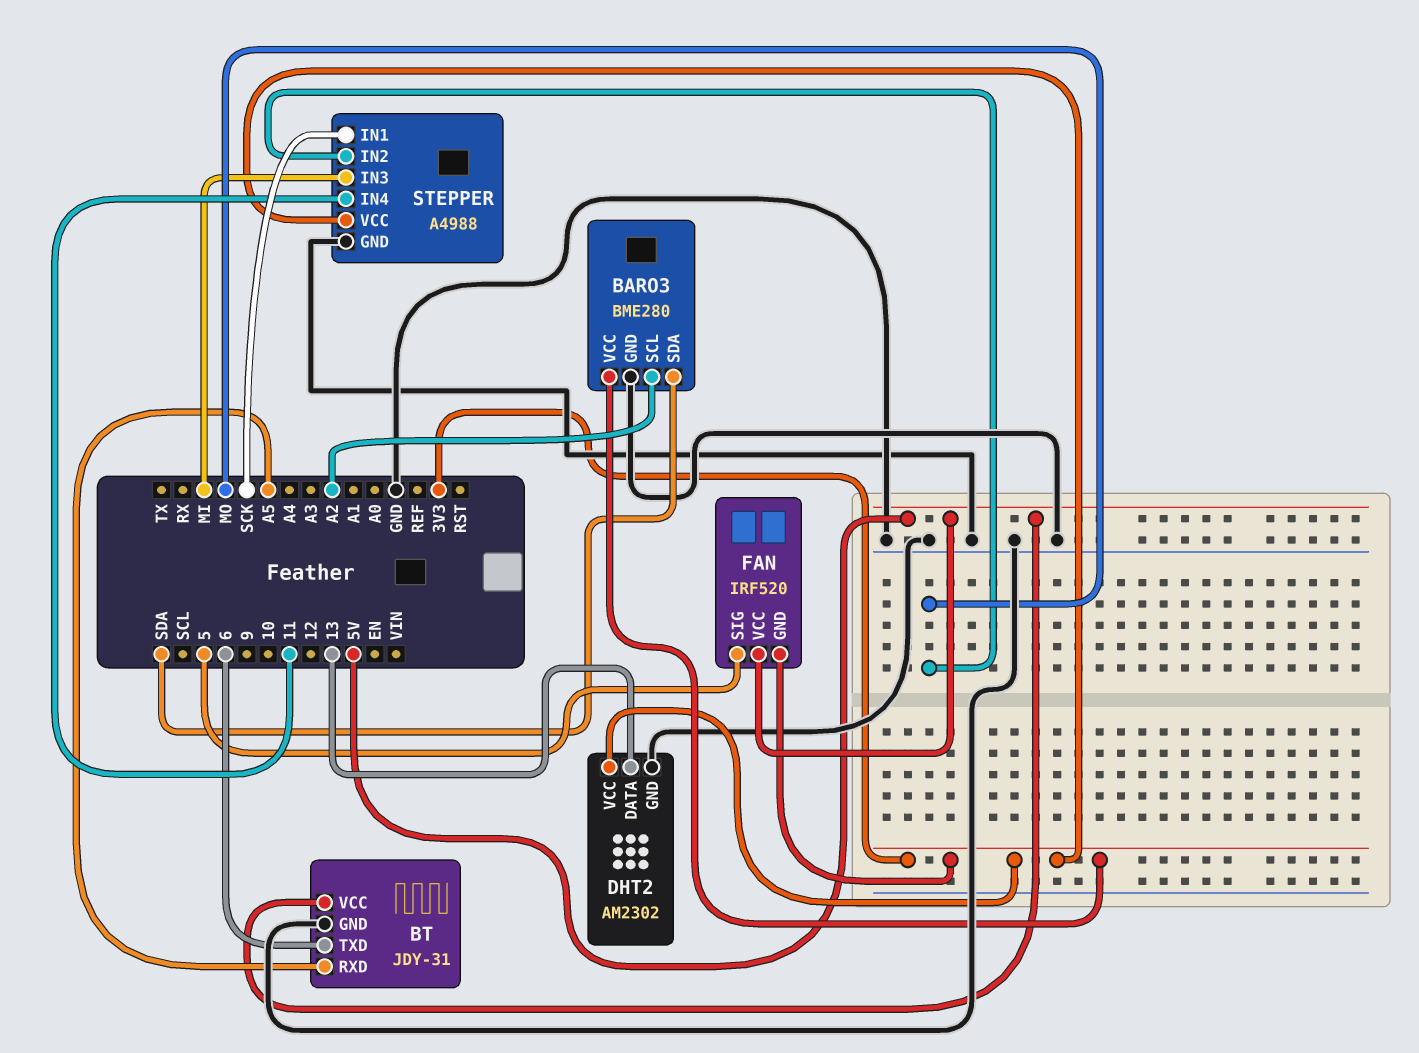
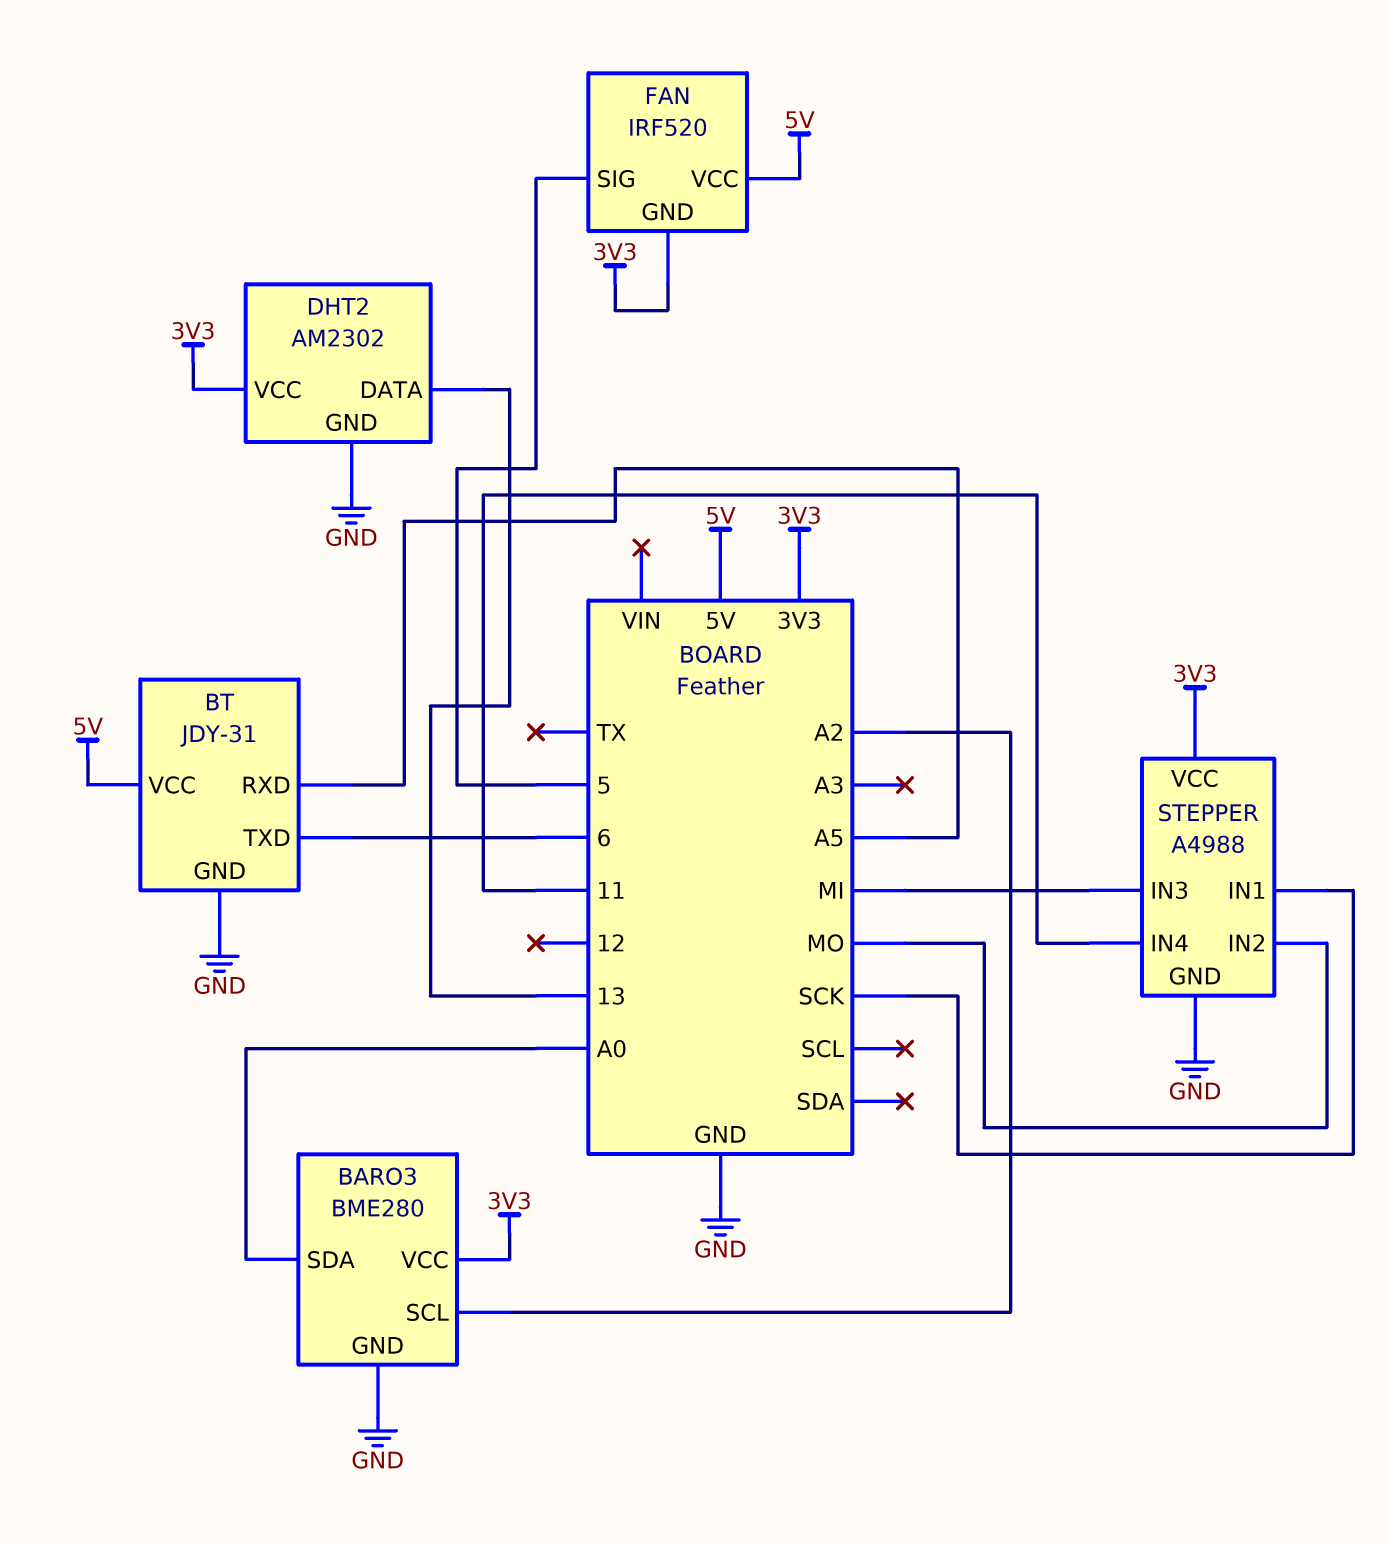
BARO3 pin SDA: SDA -> A0

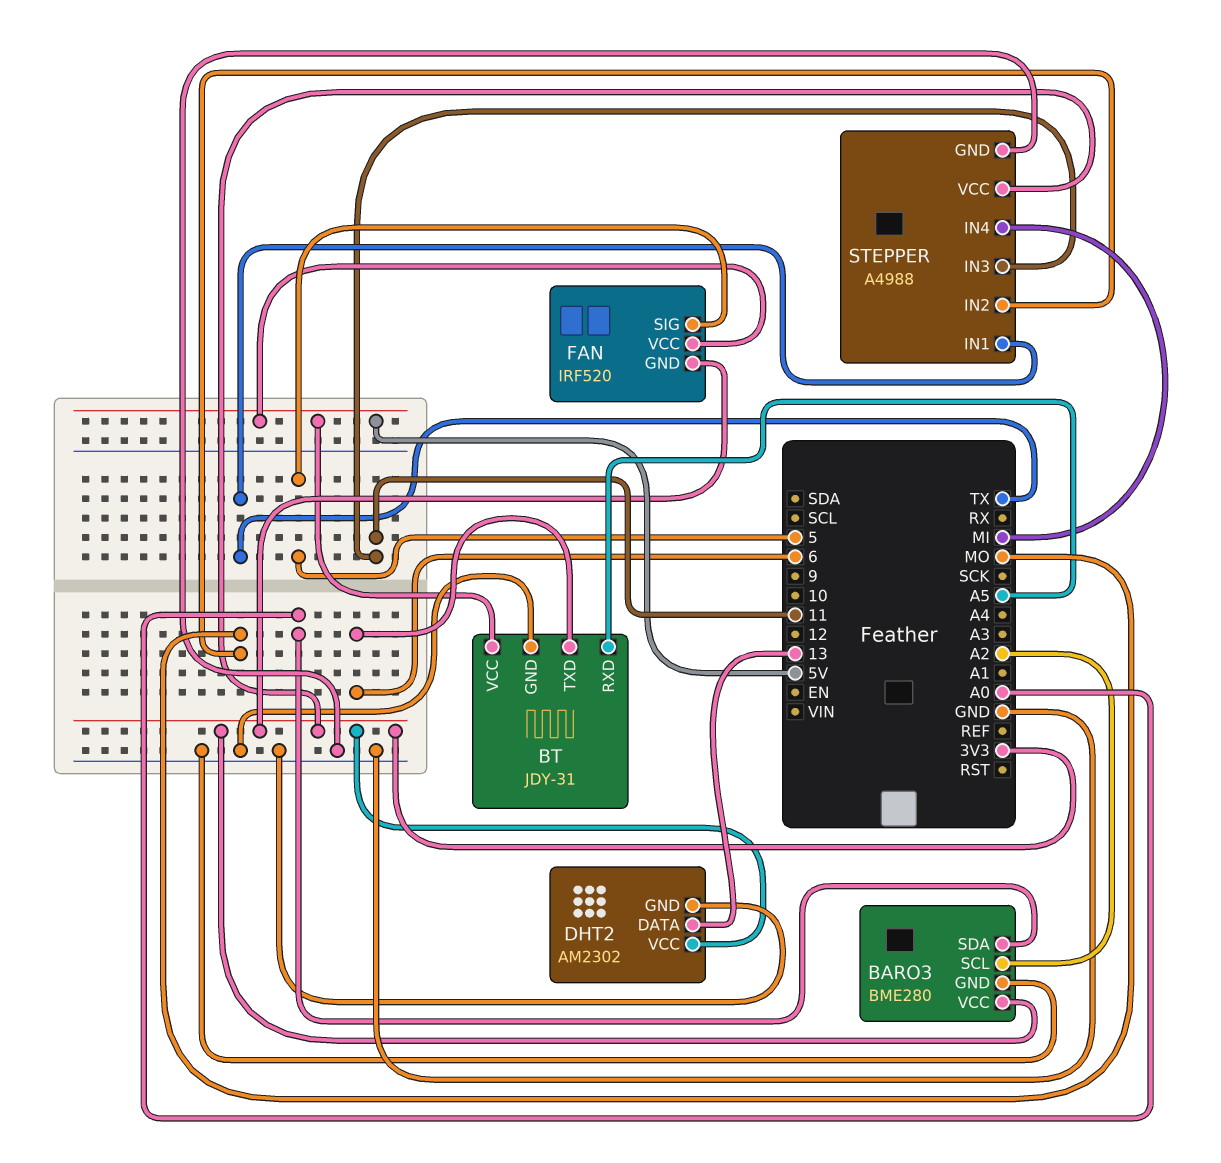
STEPPER pin IN1: SCK -> TX
STEPPER pin IN3: MI -> 11
STEPPER pin IN4: 11 -> MI

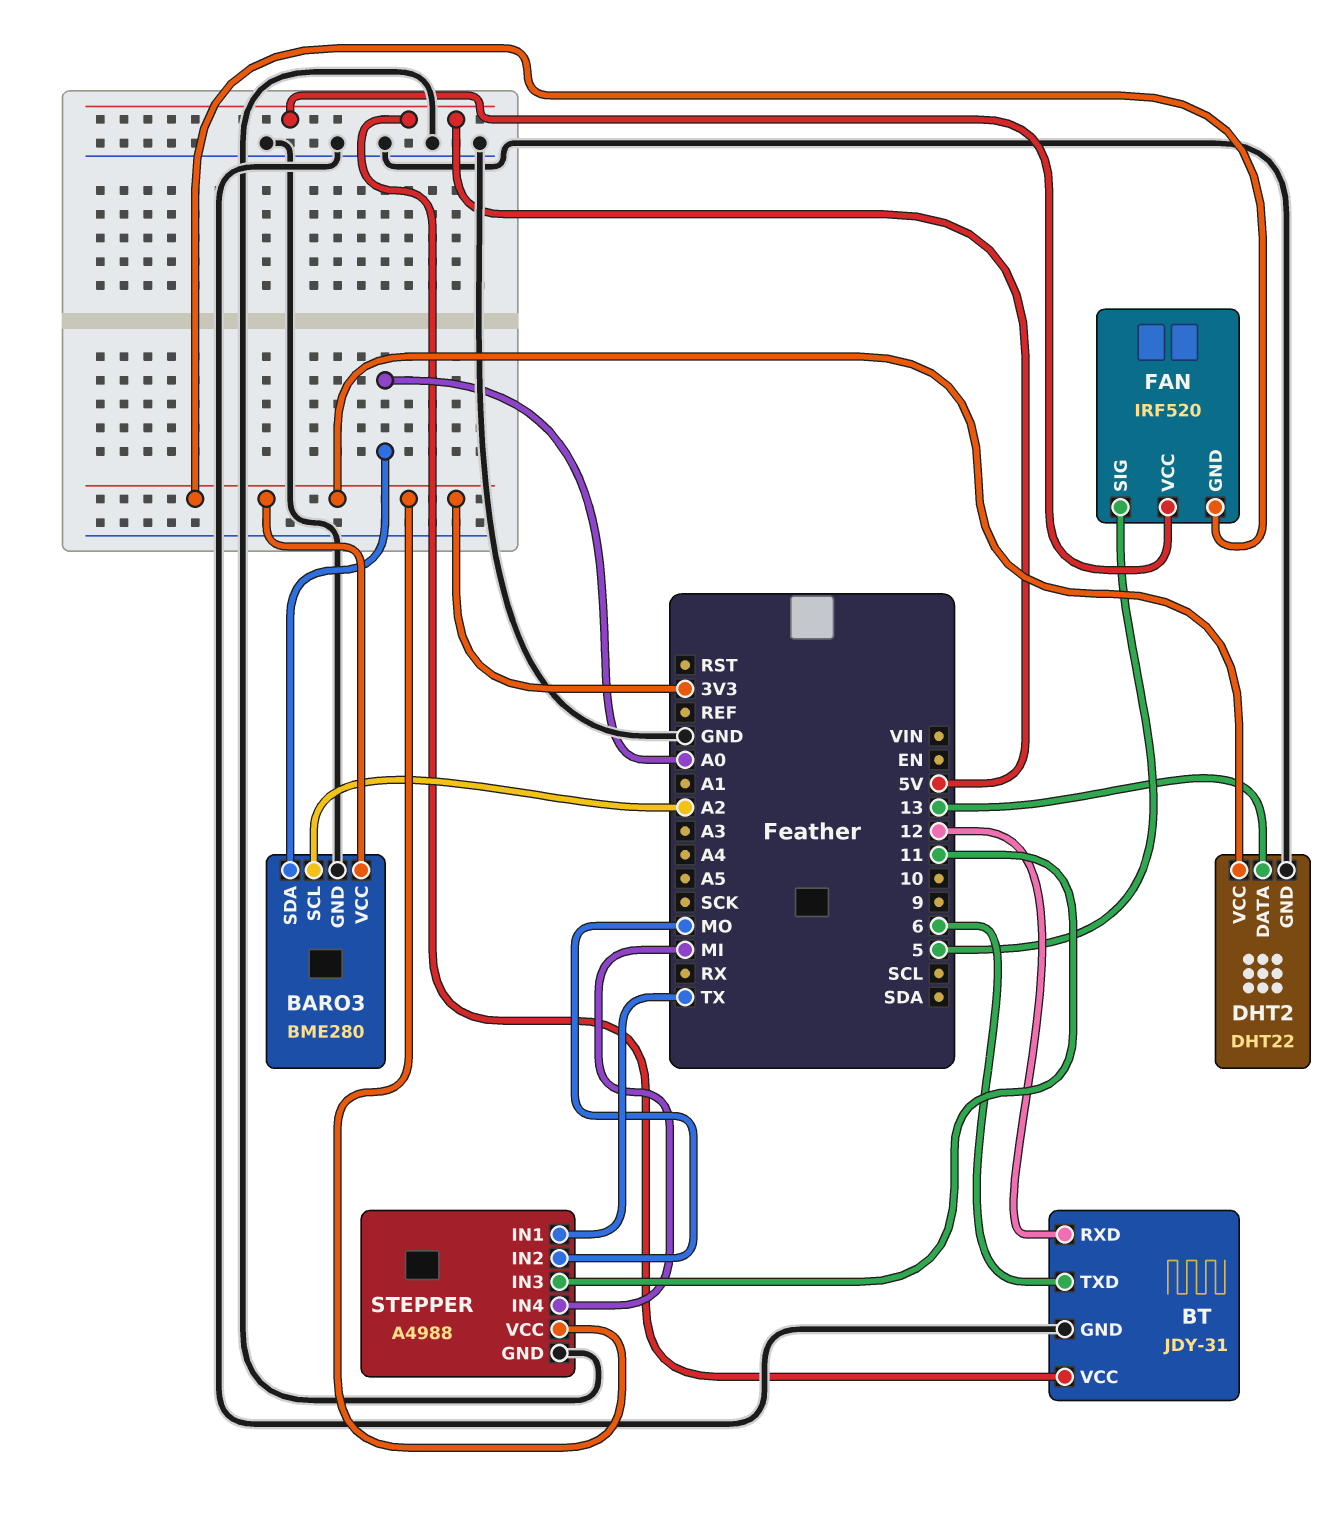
BT pin RXD: A5 -> 12
DHT2: AM2302 -> DHT22

